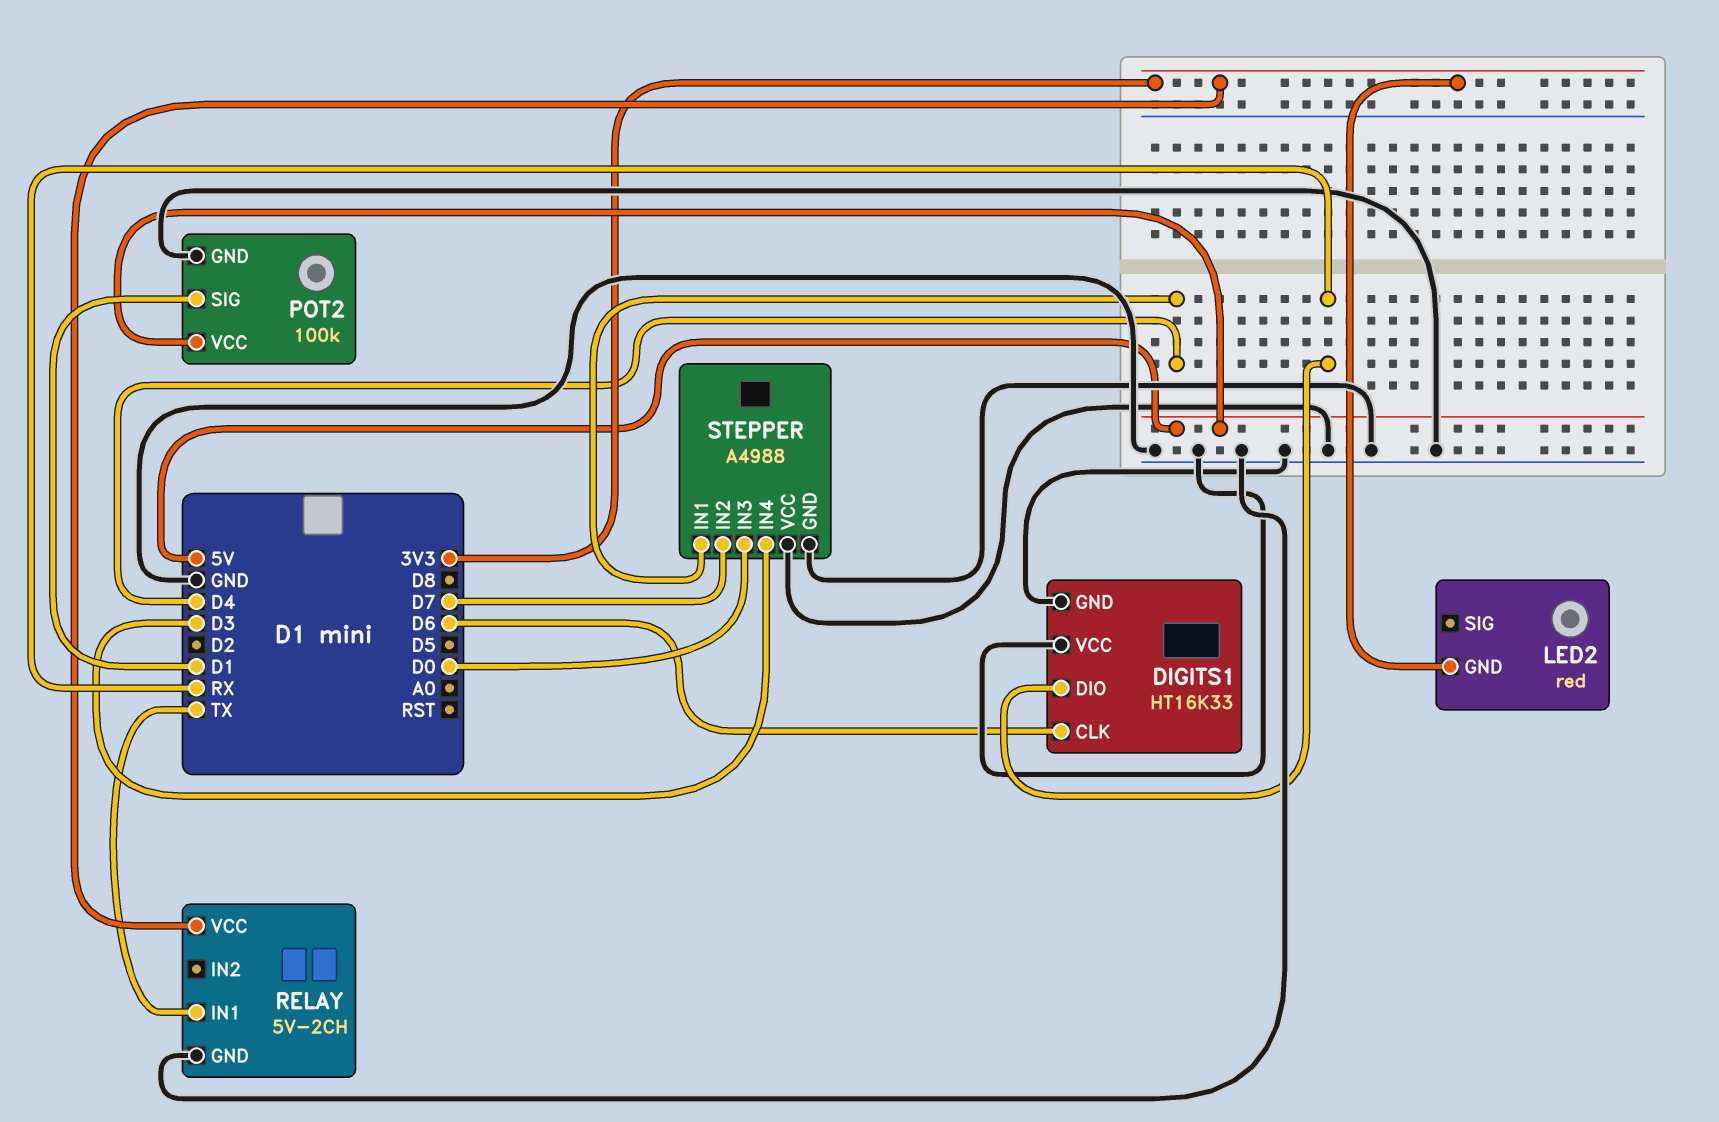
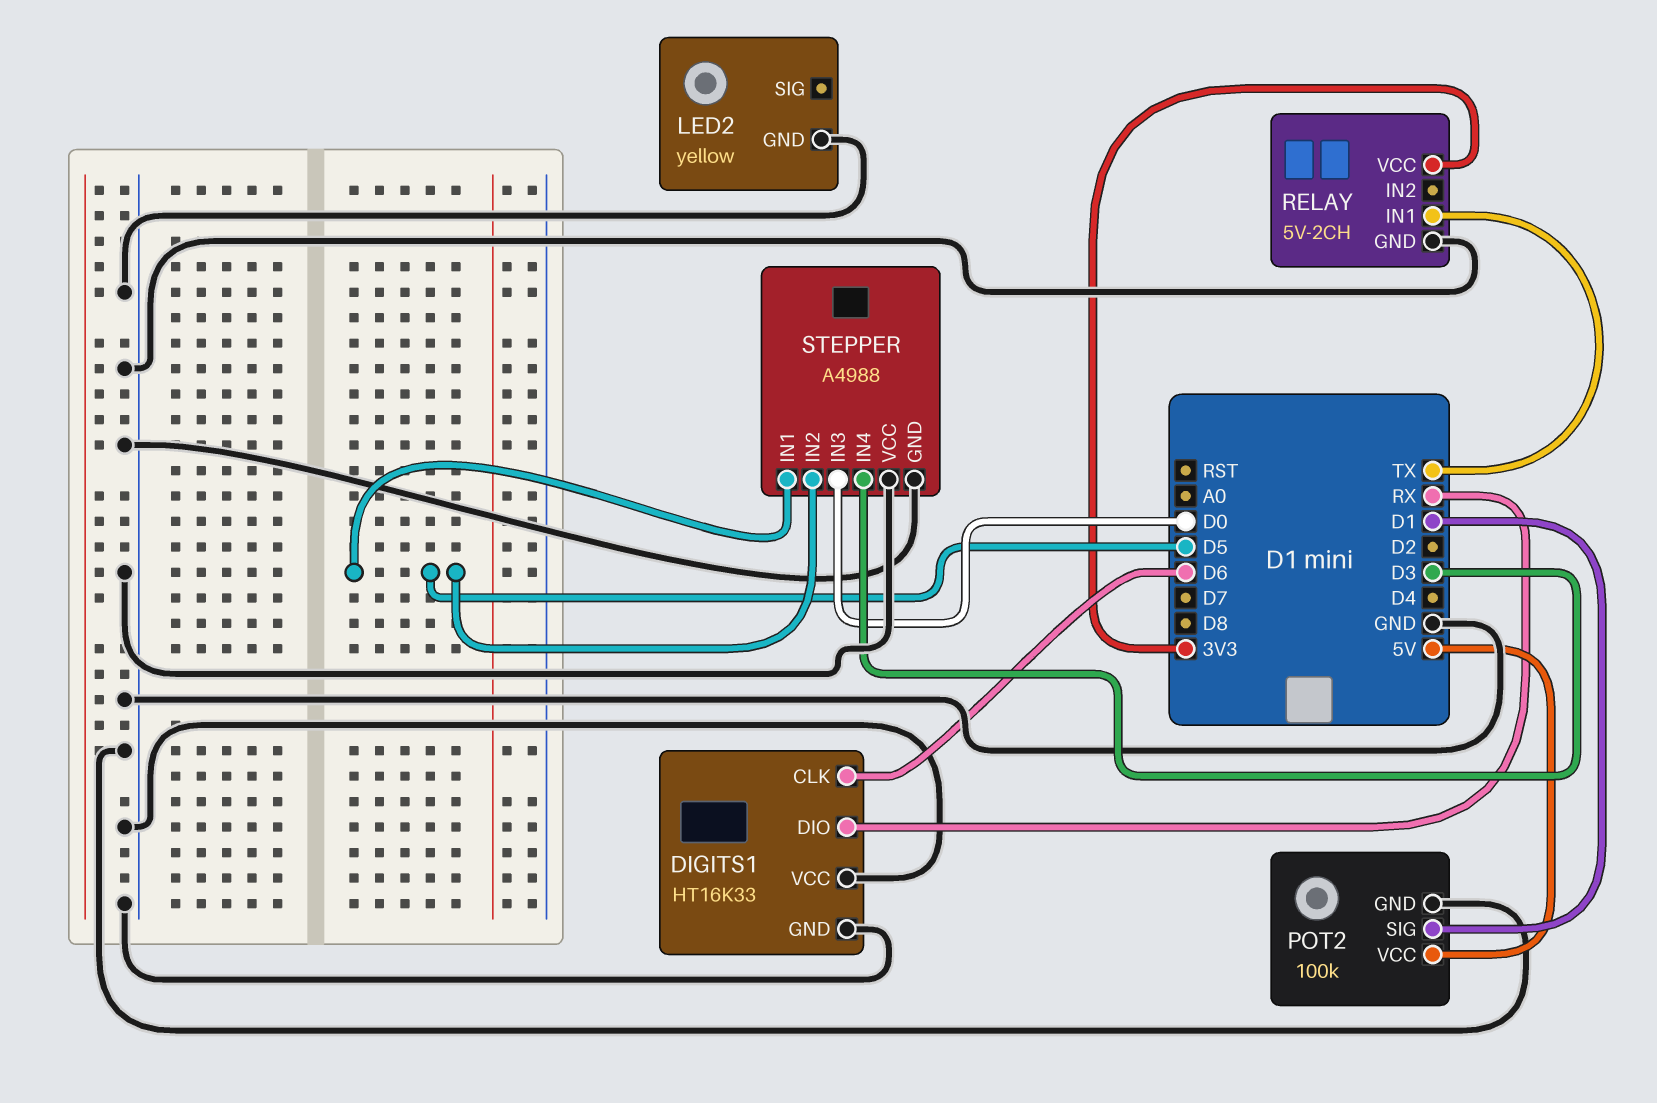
LED2: red -> yellow
LED2 pin GND: 3V3 -> GND
STEPPER pin IN1: D4 -> D5
STEPPER pin IN2: D7 -> D5

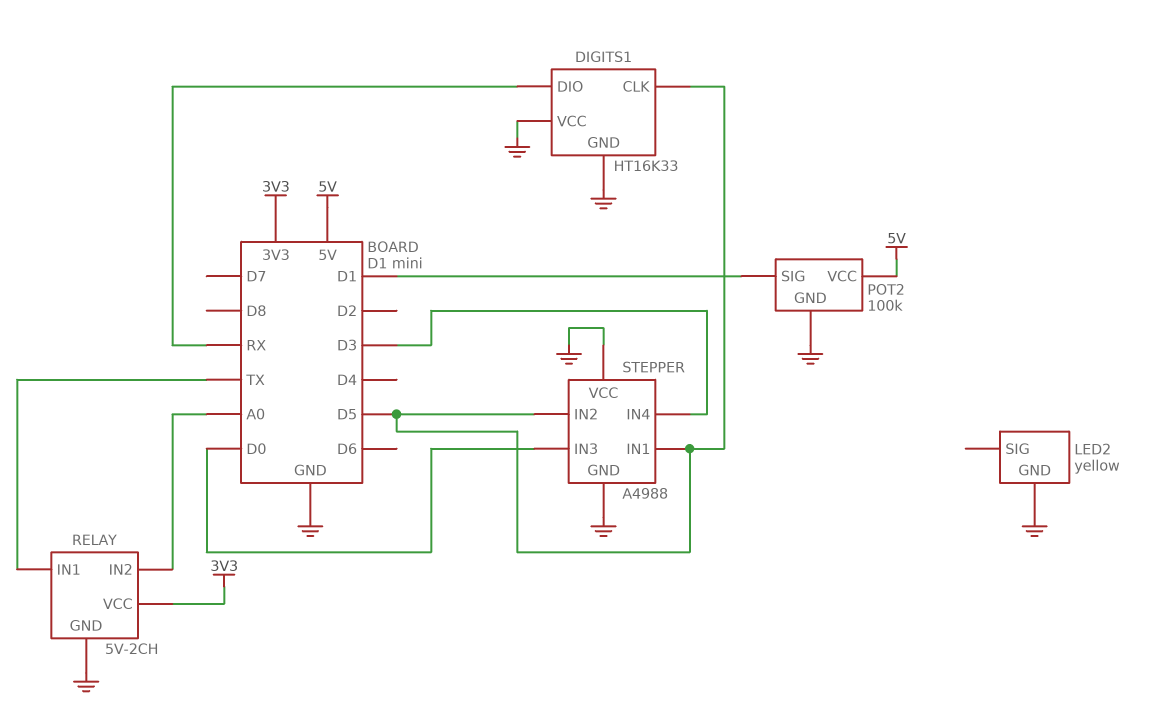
DIGITS1 pin CLK: D6 -> D5
RELAY pin IN2: none -> A0

